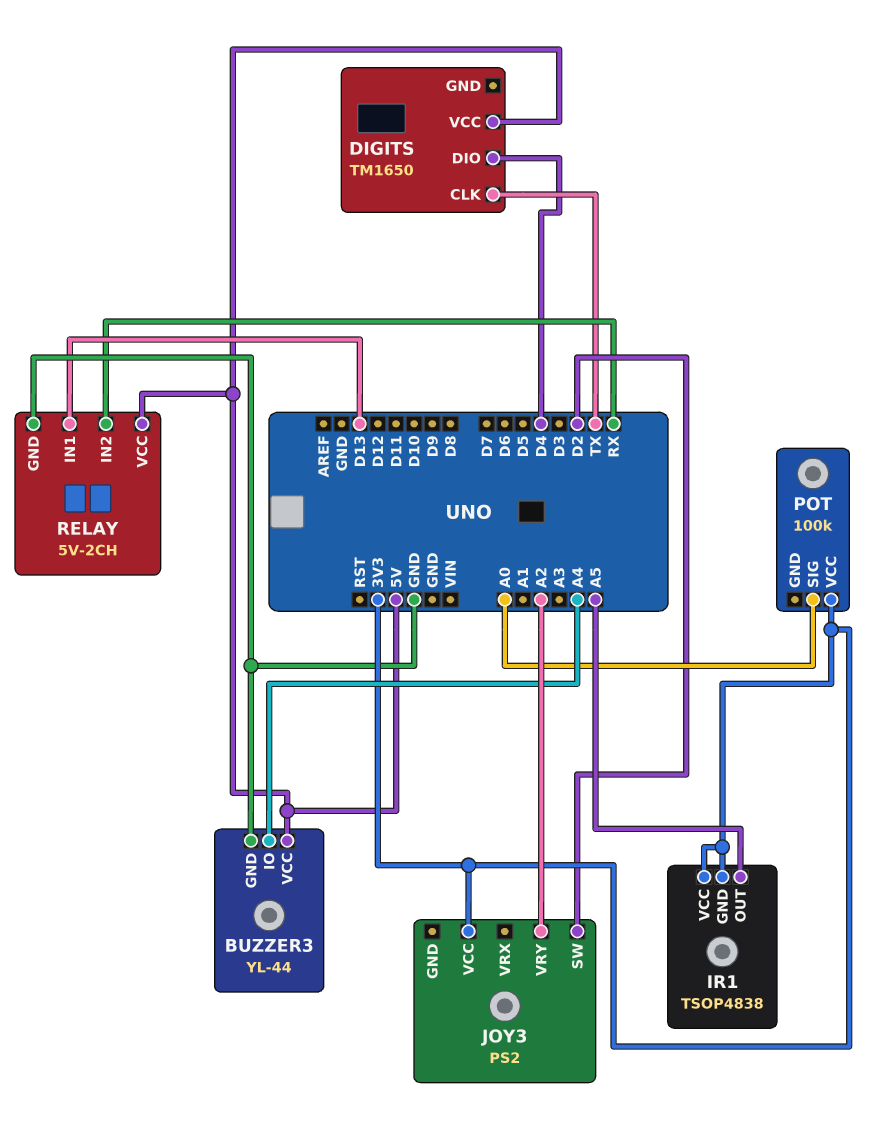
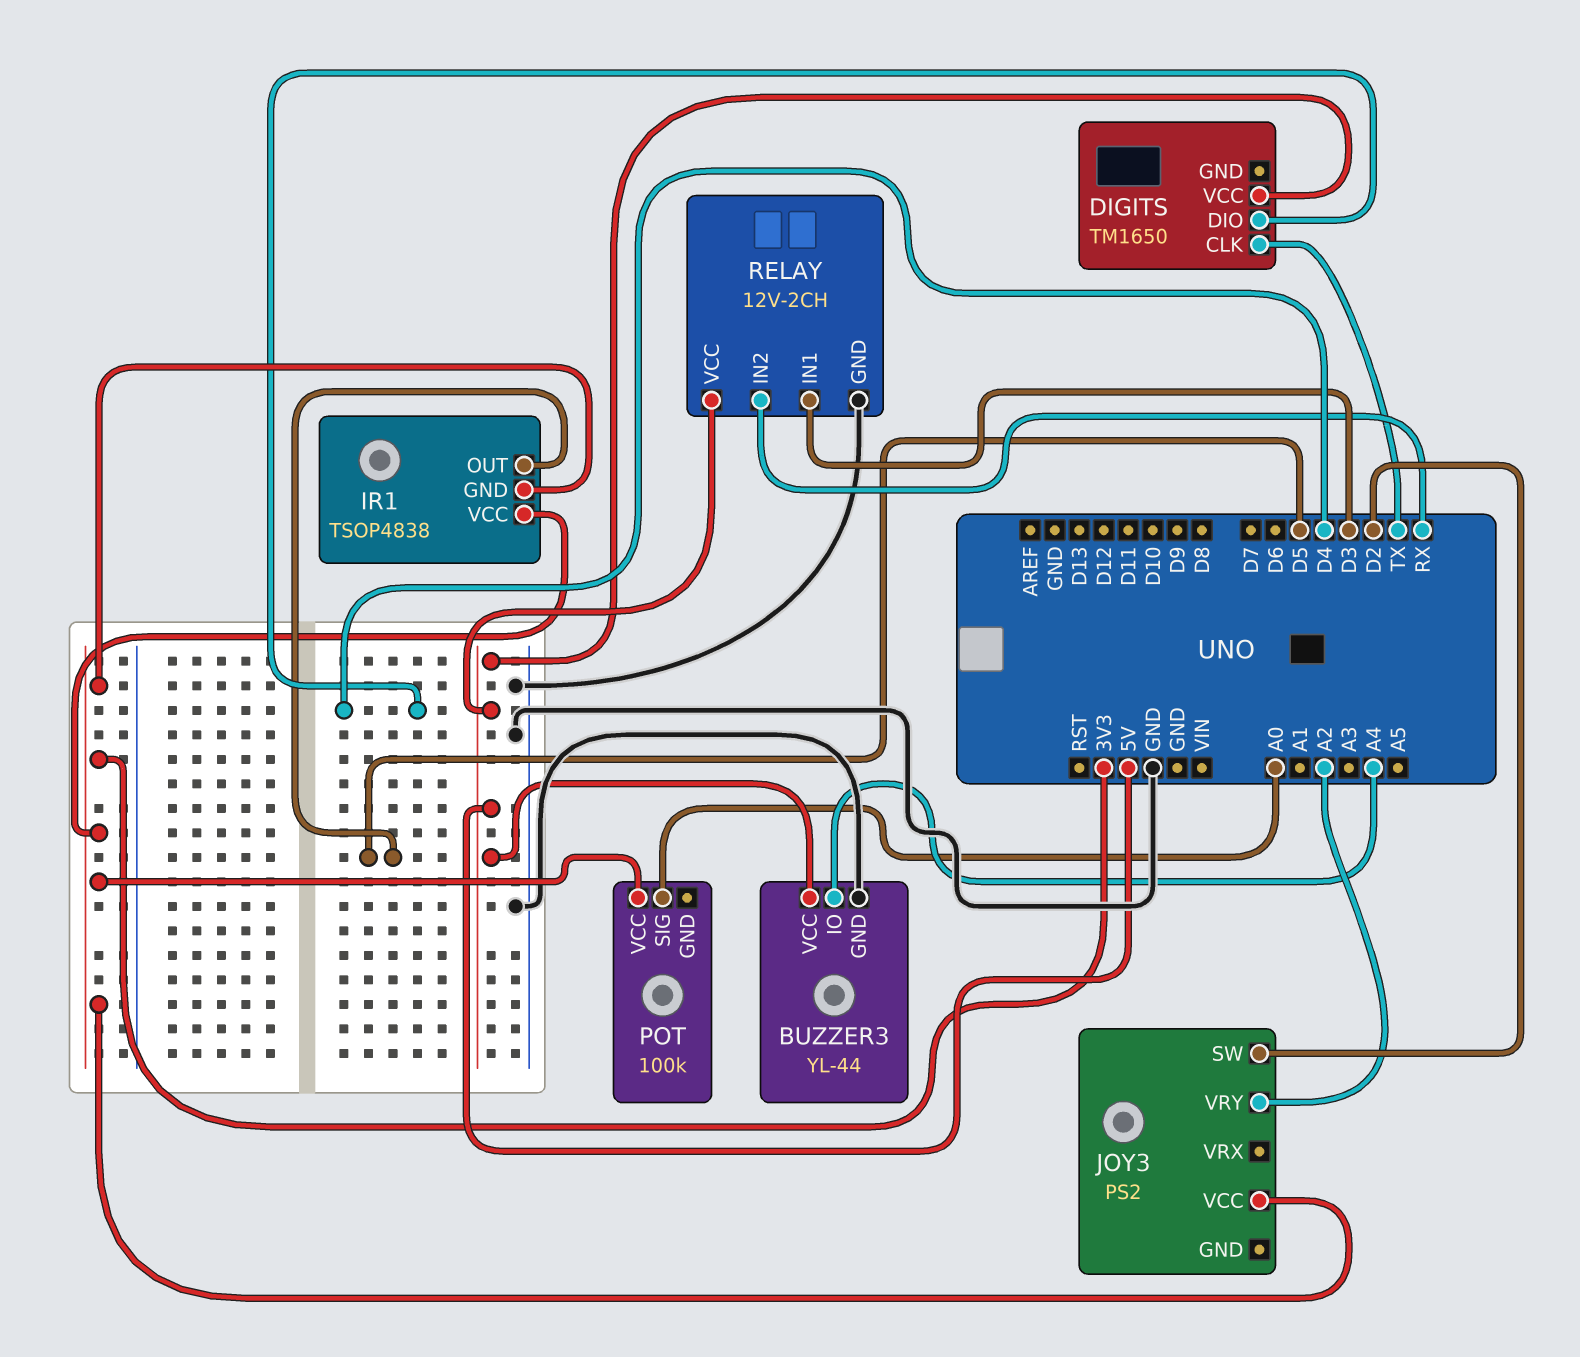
IR1 pin OUT: A5 -> D5
RELAY: 5V-2CH -> 12V-2CH
RELAY pin IN1: D13 -> D3

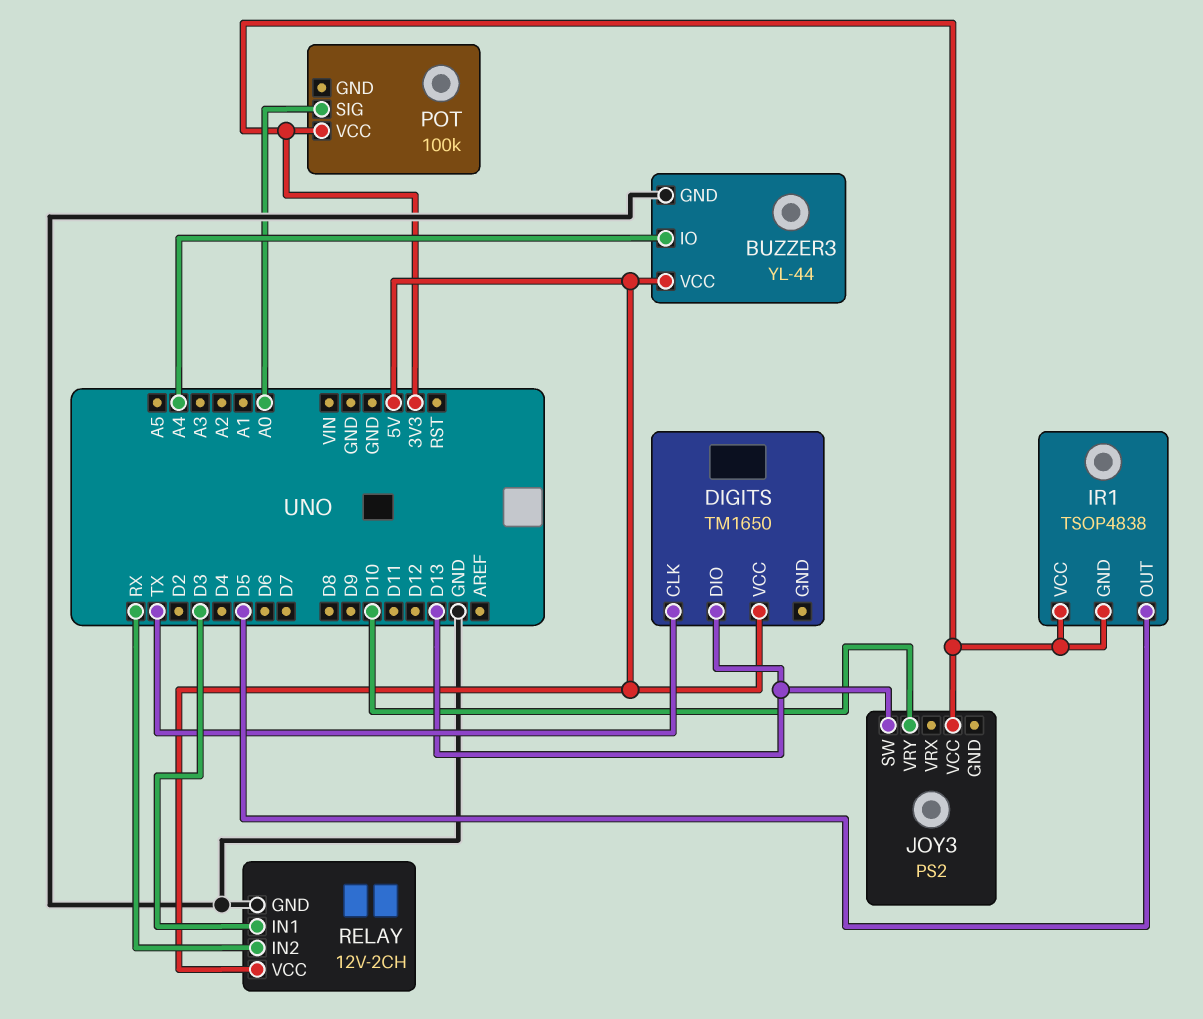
DIGITS pin DIO: D4 -> D13
JOY3 pin SW: D2 -> D13
JOY3 pin VRY: A2 -> D10

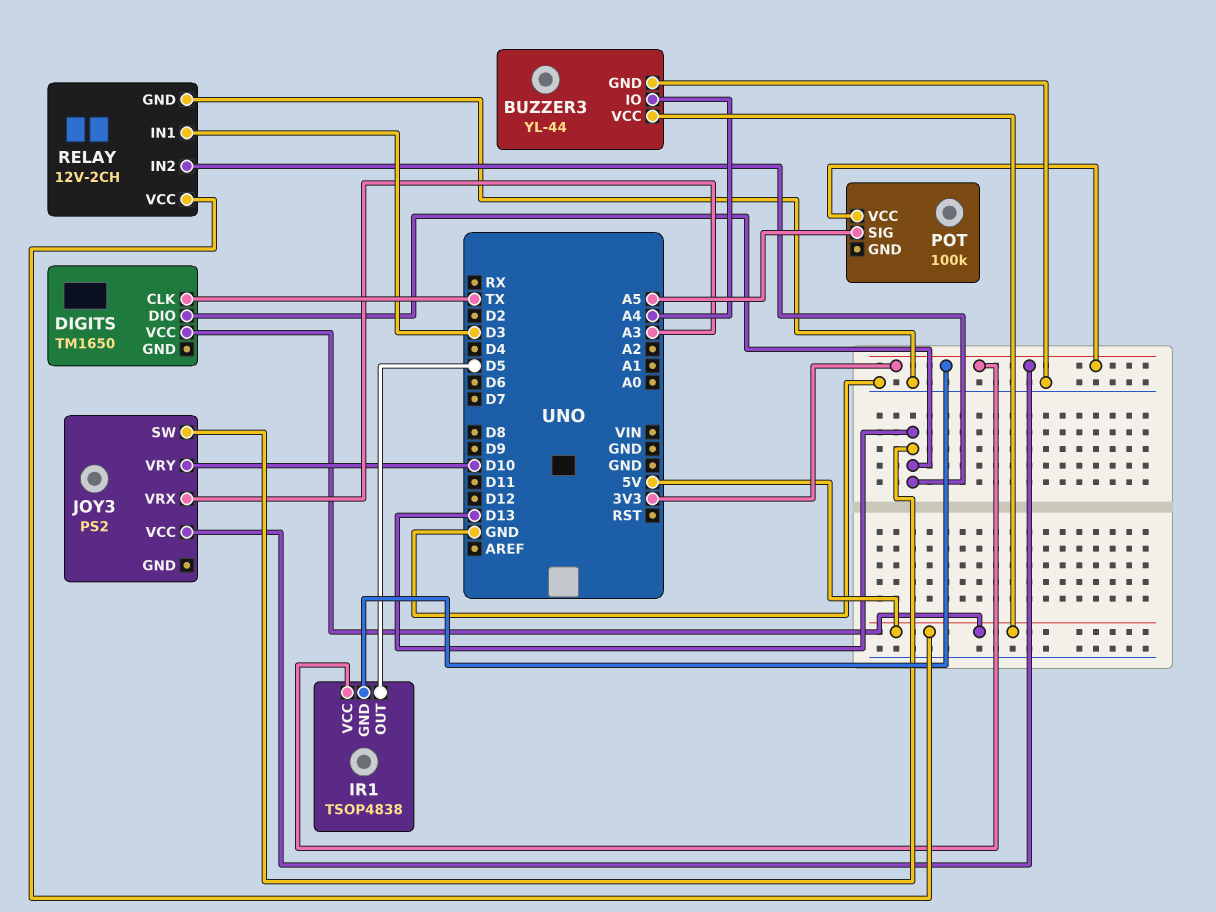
JOY3 pin VRX: none -> A3
POT pin SIG: A0 -> A5
RELAY pin IN2: RX -> D13

